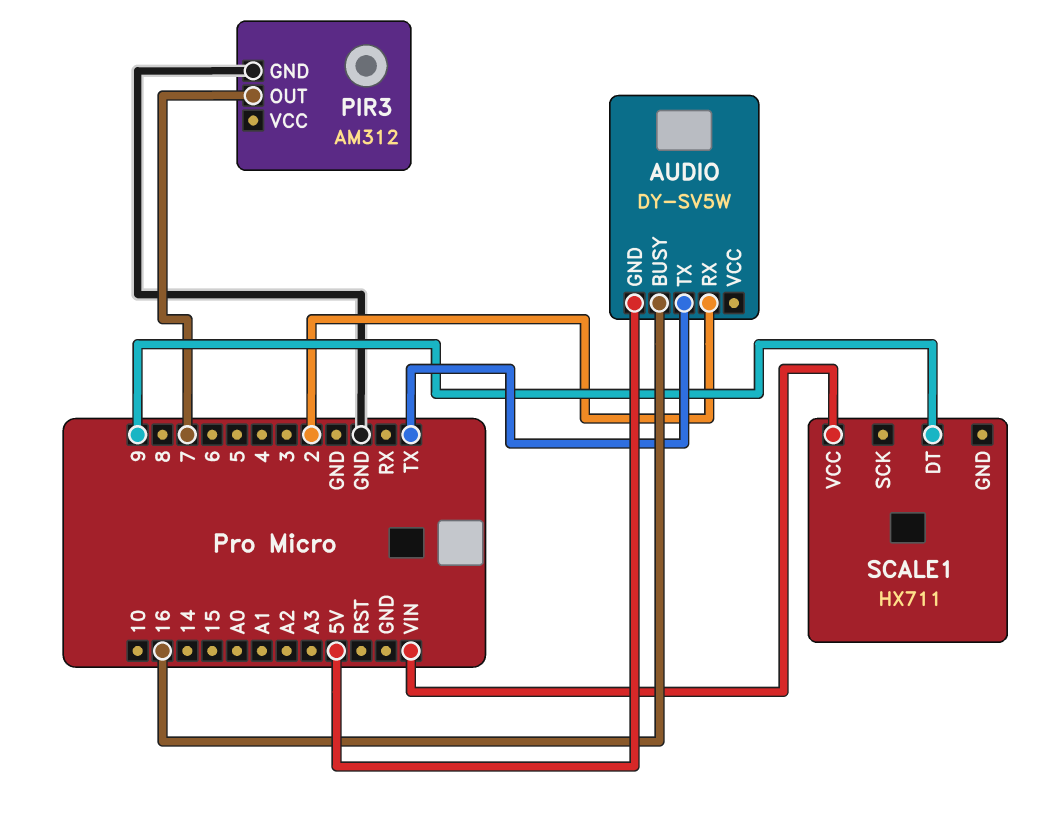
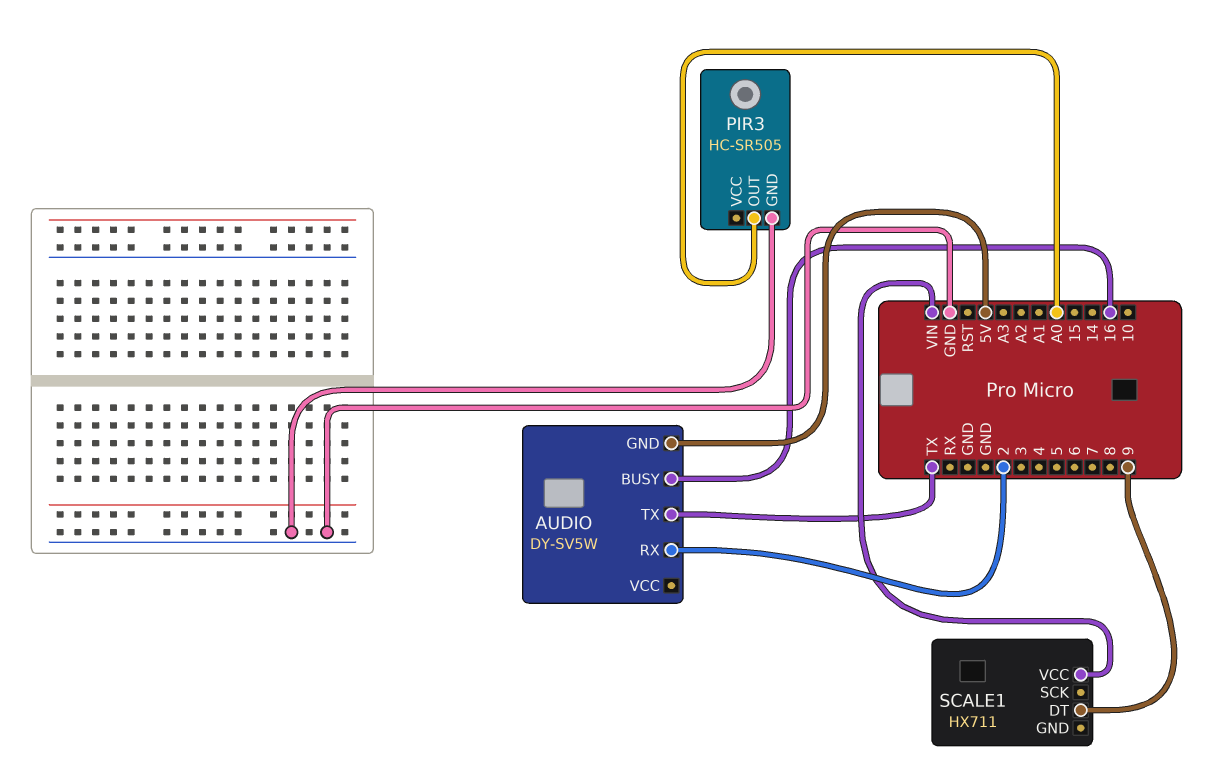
PIR3: AM312 -> HC-SR505
PIR3 pin OUT: 7 -> A0

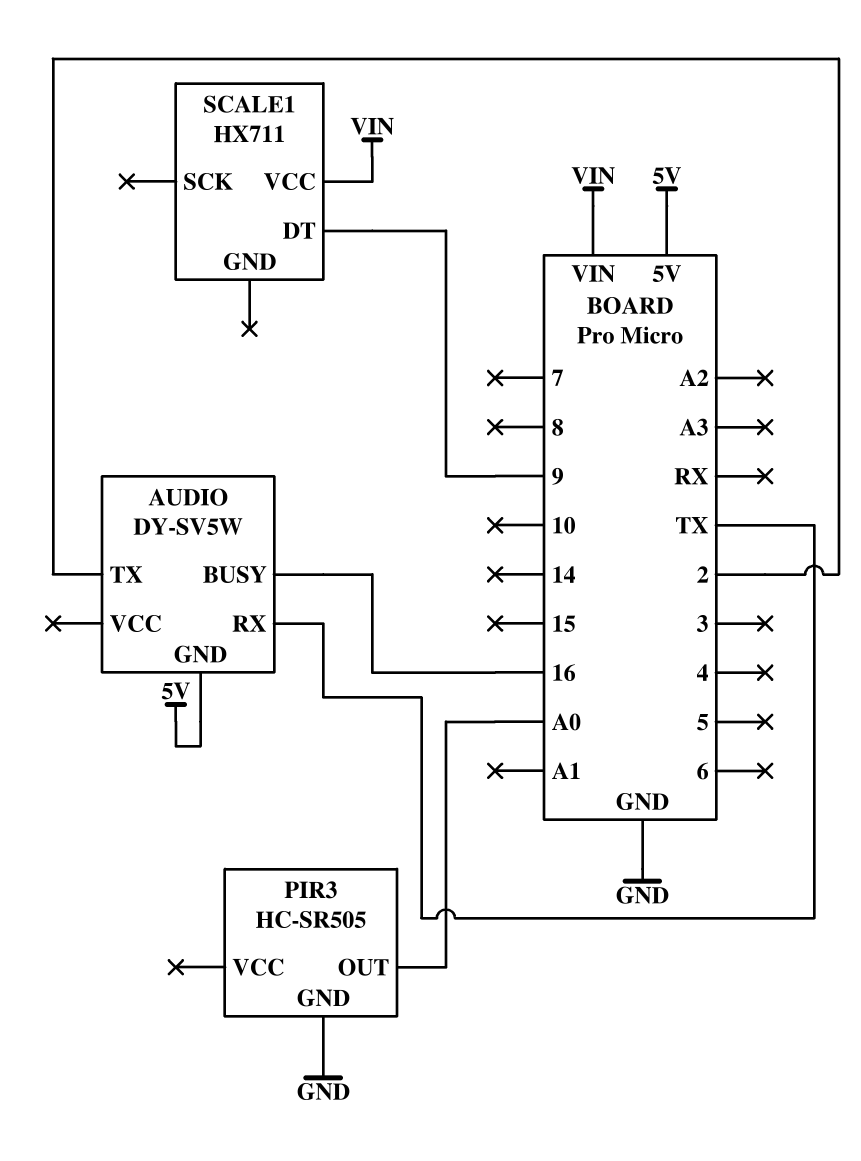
AUDIO pin RX: 2 -> TX
AUDIO pin TX: TX -> 2

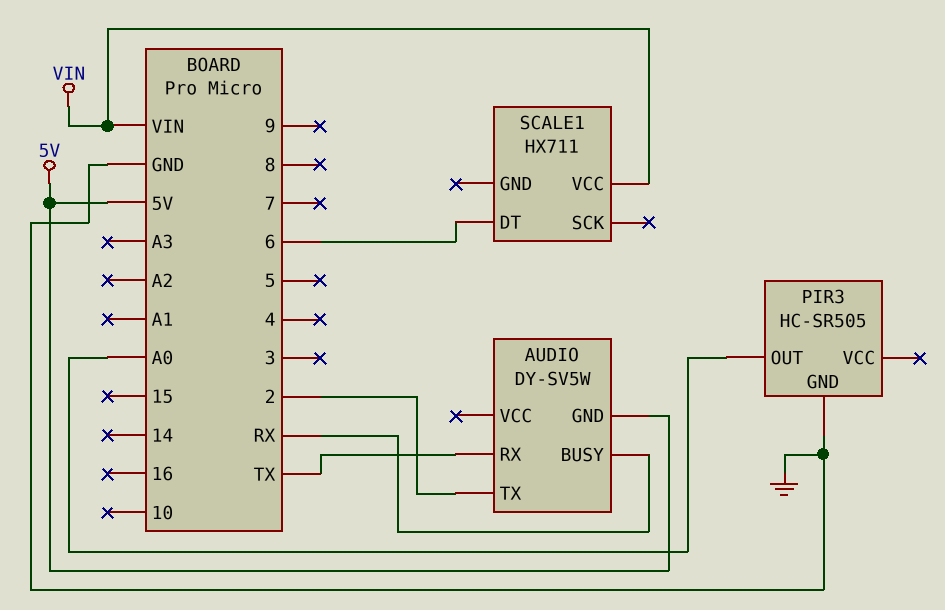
AUDIO pin BUSY: 16 -> RX
SCALE1 pin DT: 9 -> 6

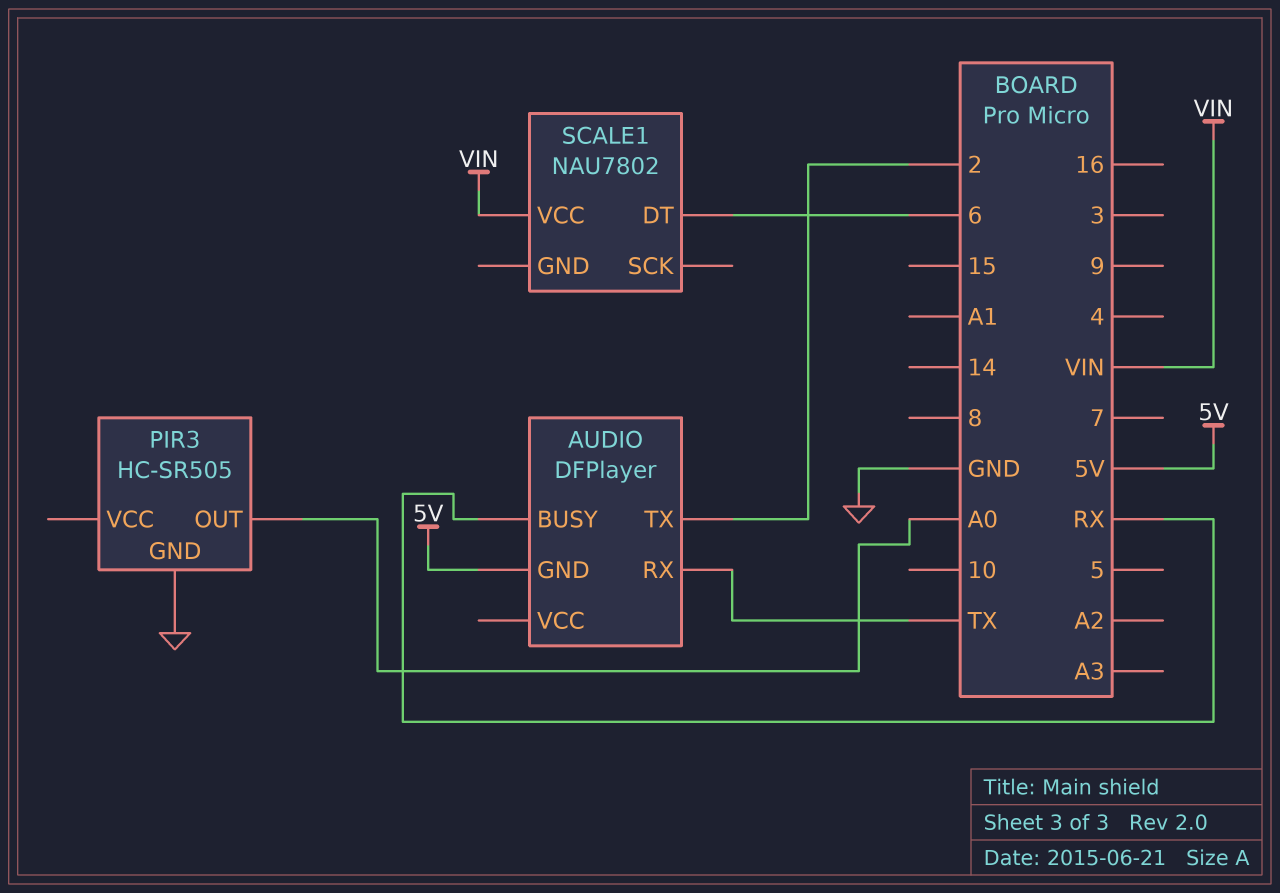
AUDIO: DY-SV5W -> DFPlayer
SCALE1: HX711 -> NAU7802

